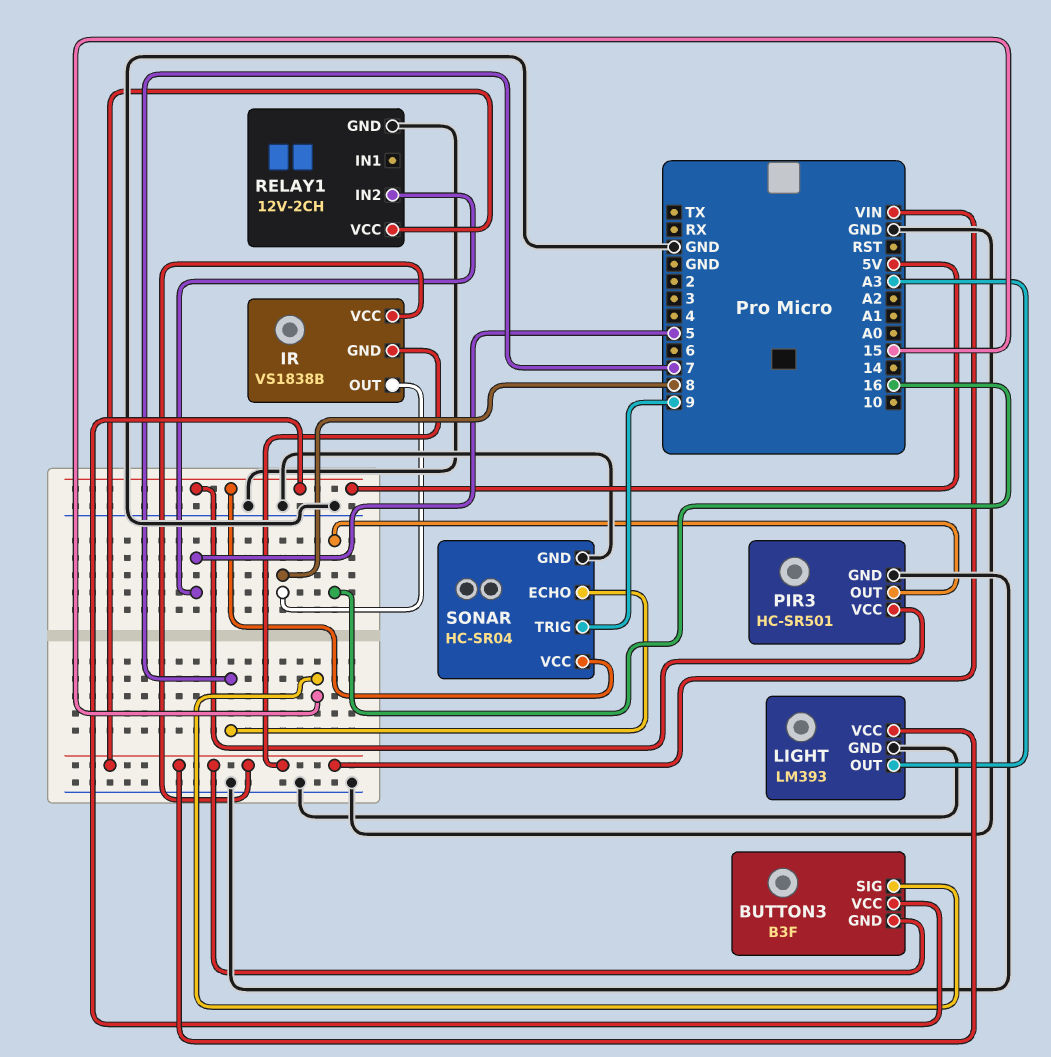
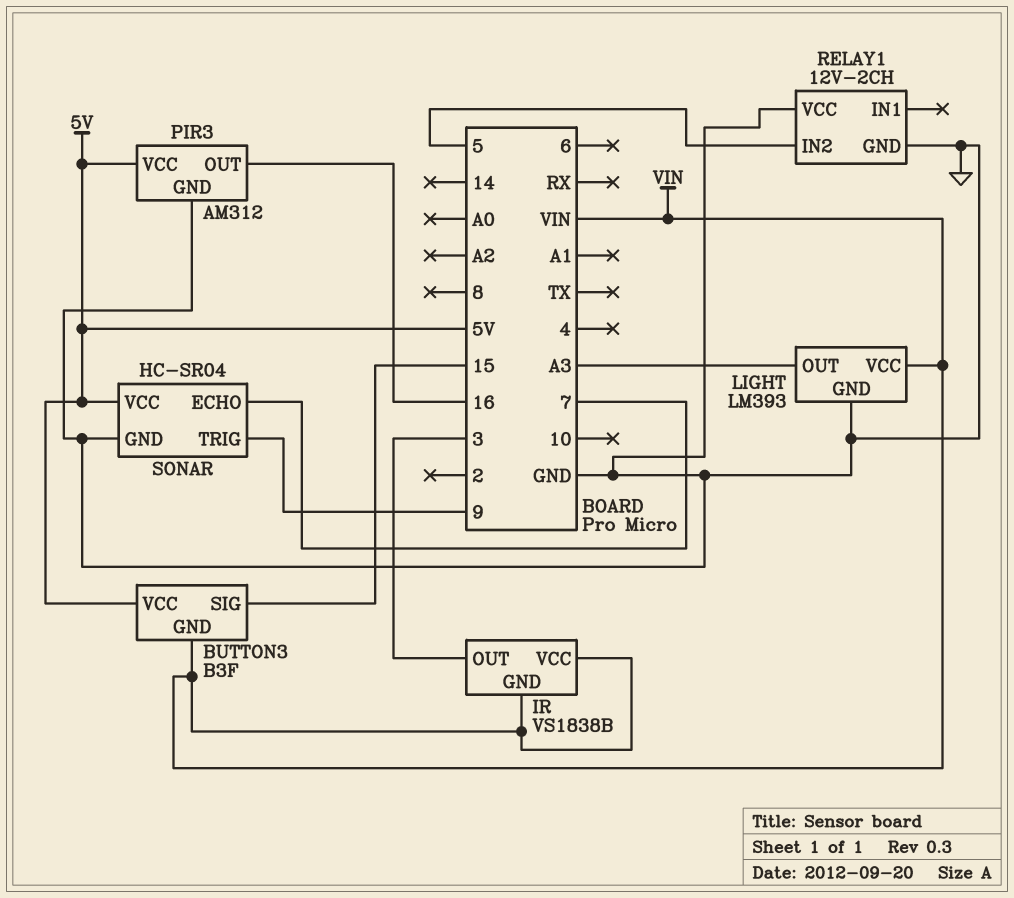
IR pin OUT: 8 -> 3
PIR3: HC-SR501 -> AM312
RELAY1 pin VCC: VIN -> GND

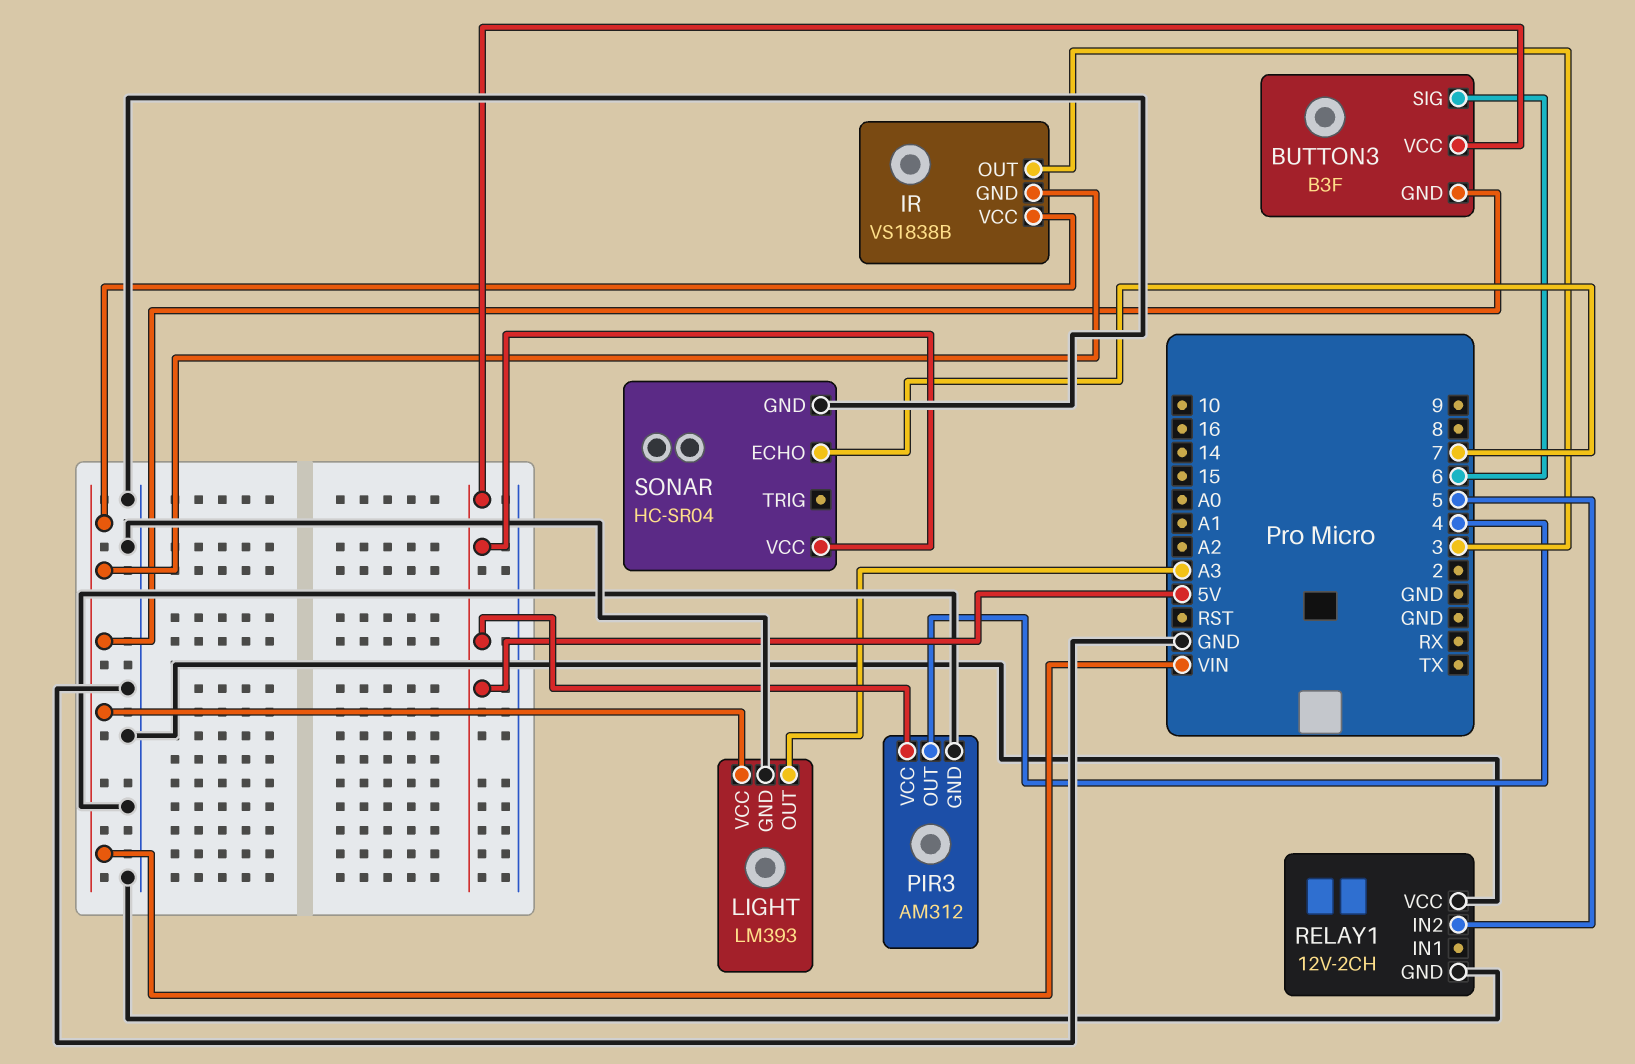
BUTTON3 pin SIG: 15 -> 6
PIR3 pin OUT: 16 -> 4
SONAR pin TRIG: 9 -> none

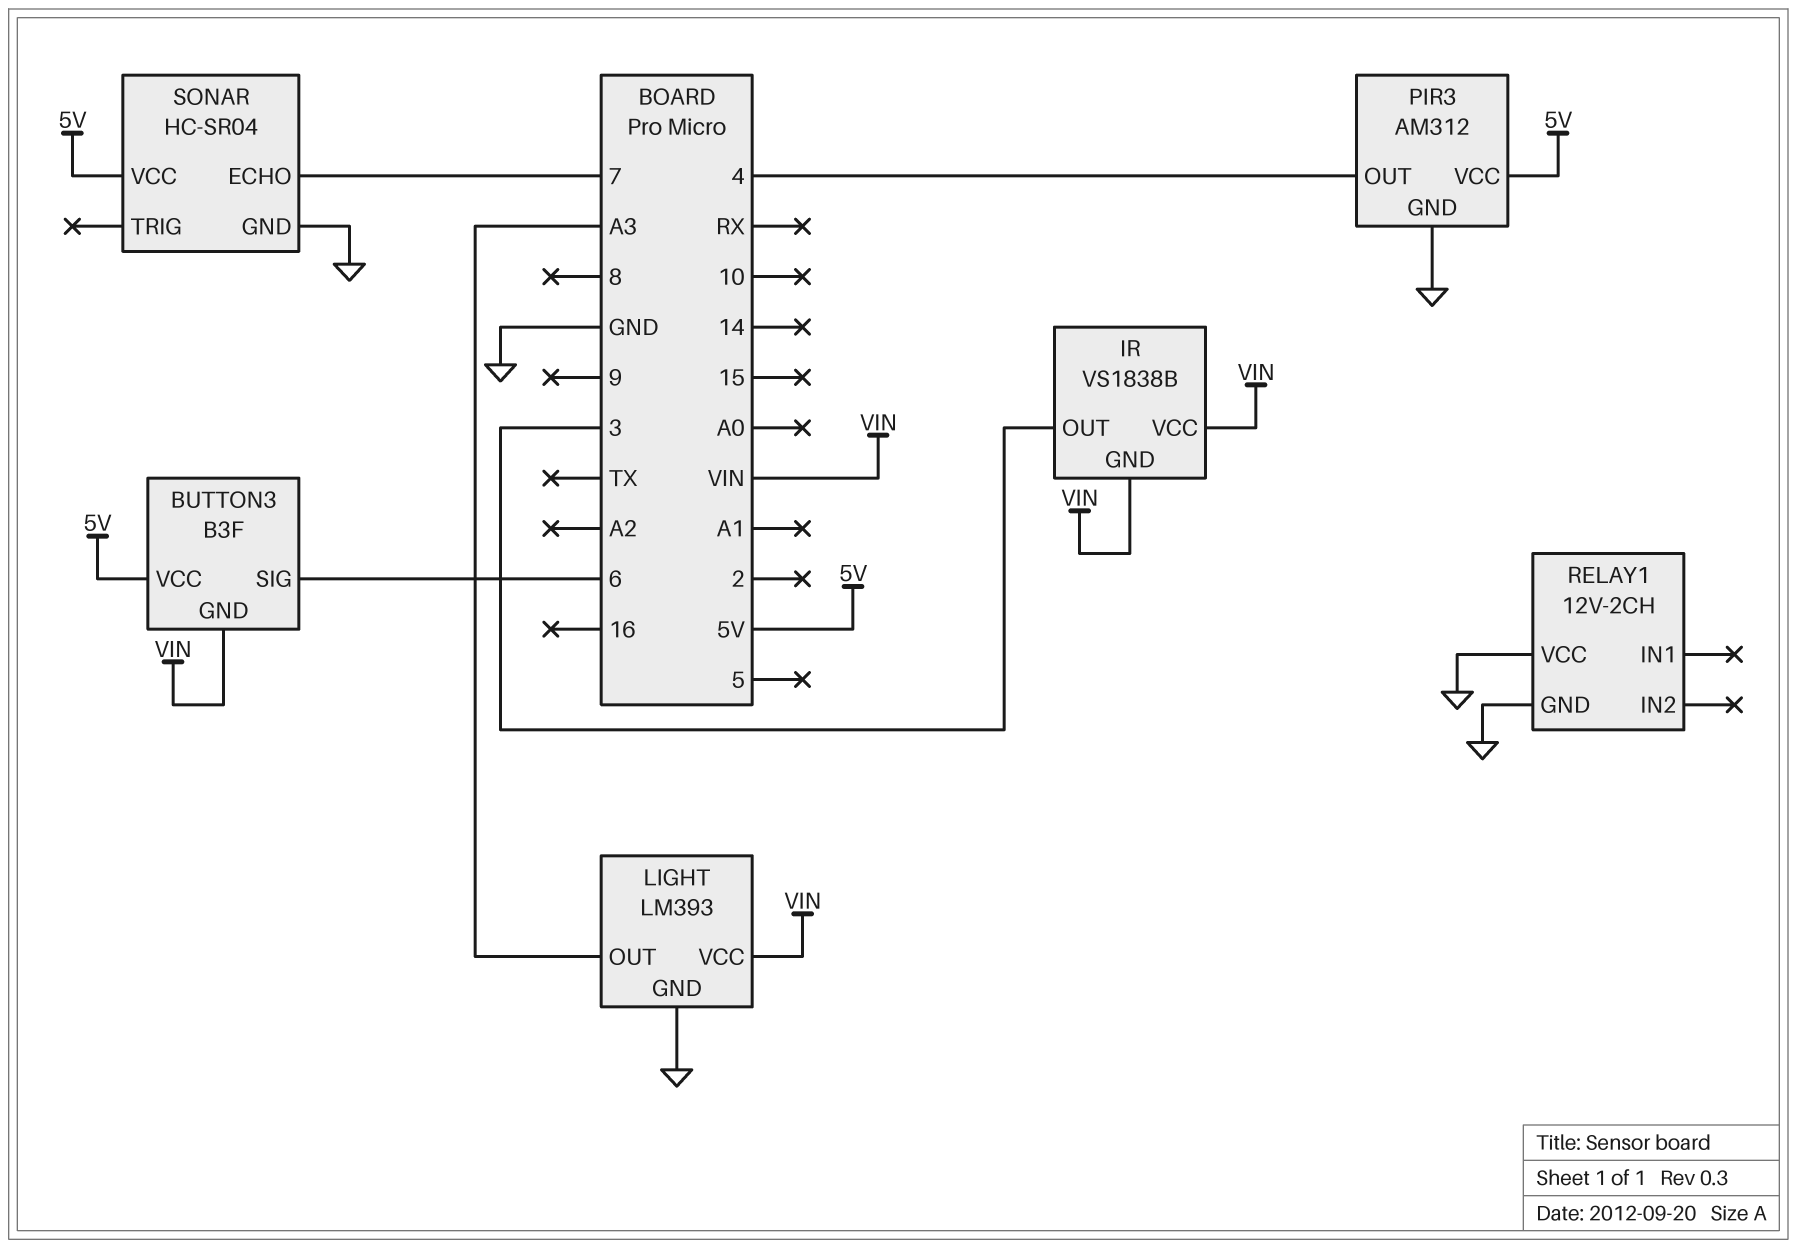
RELAY1 pin IN2: 5 -> none

